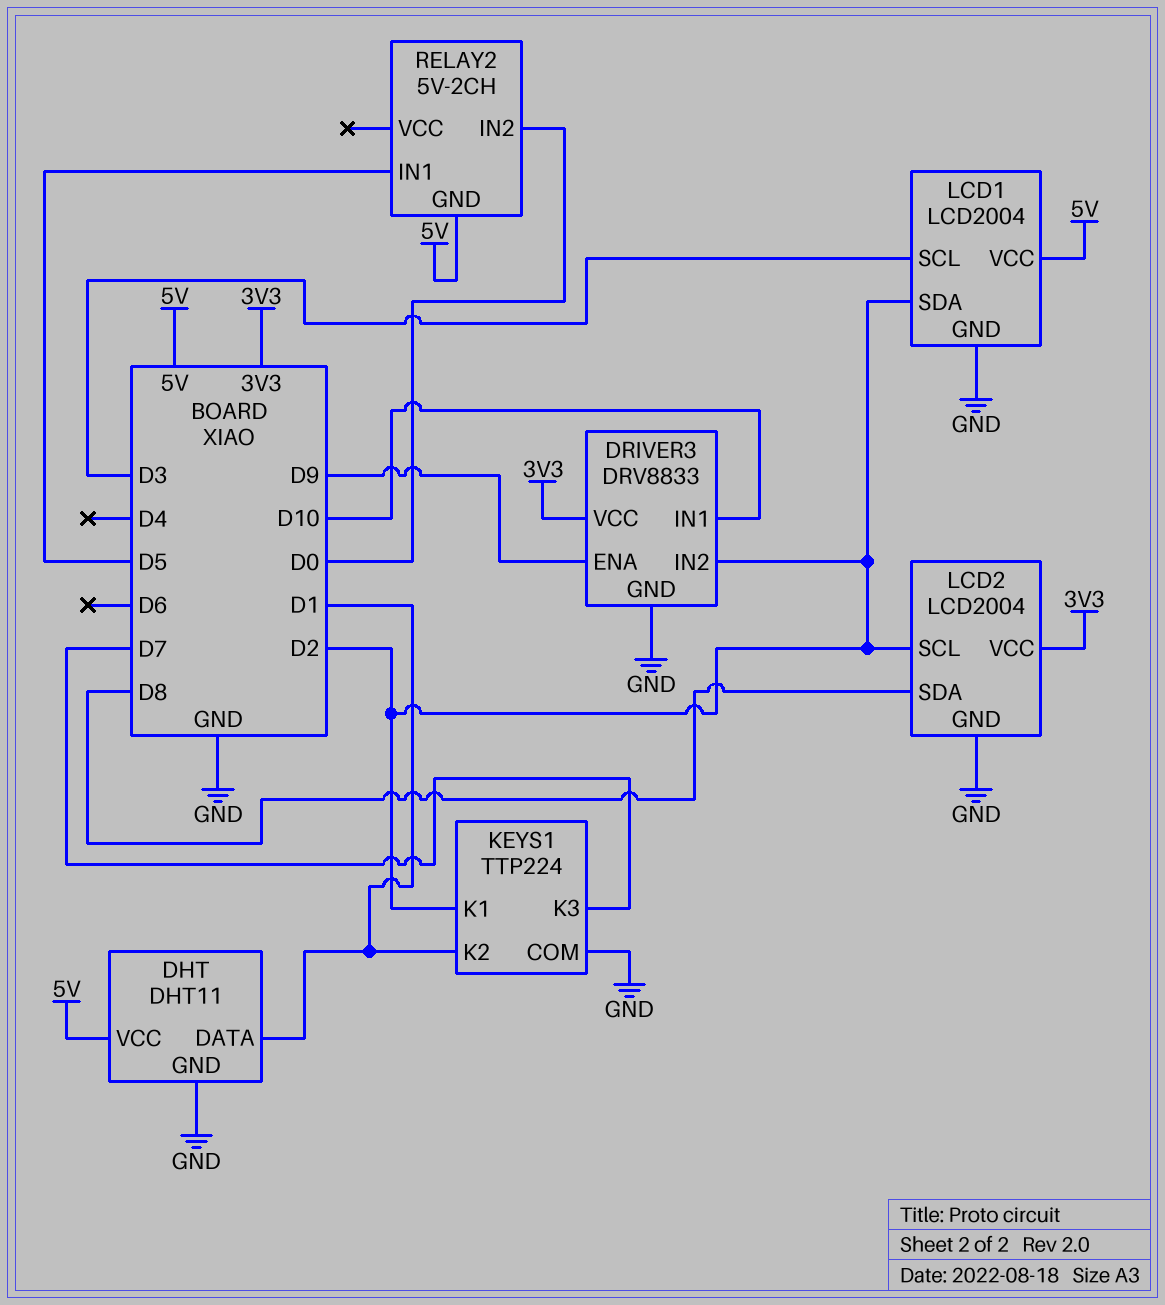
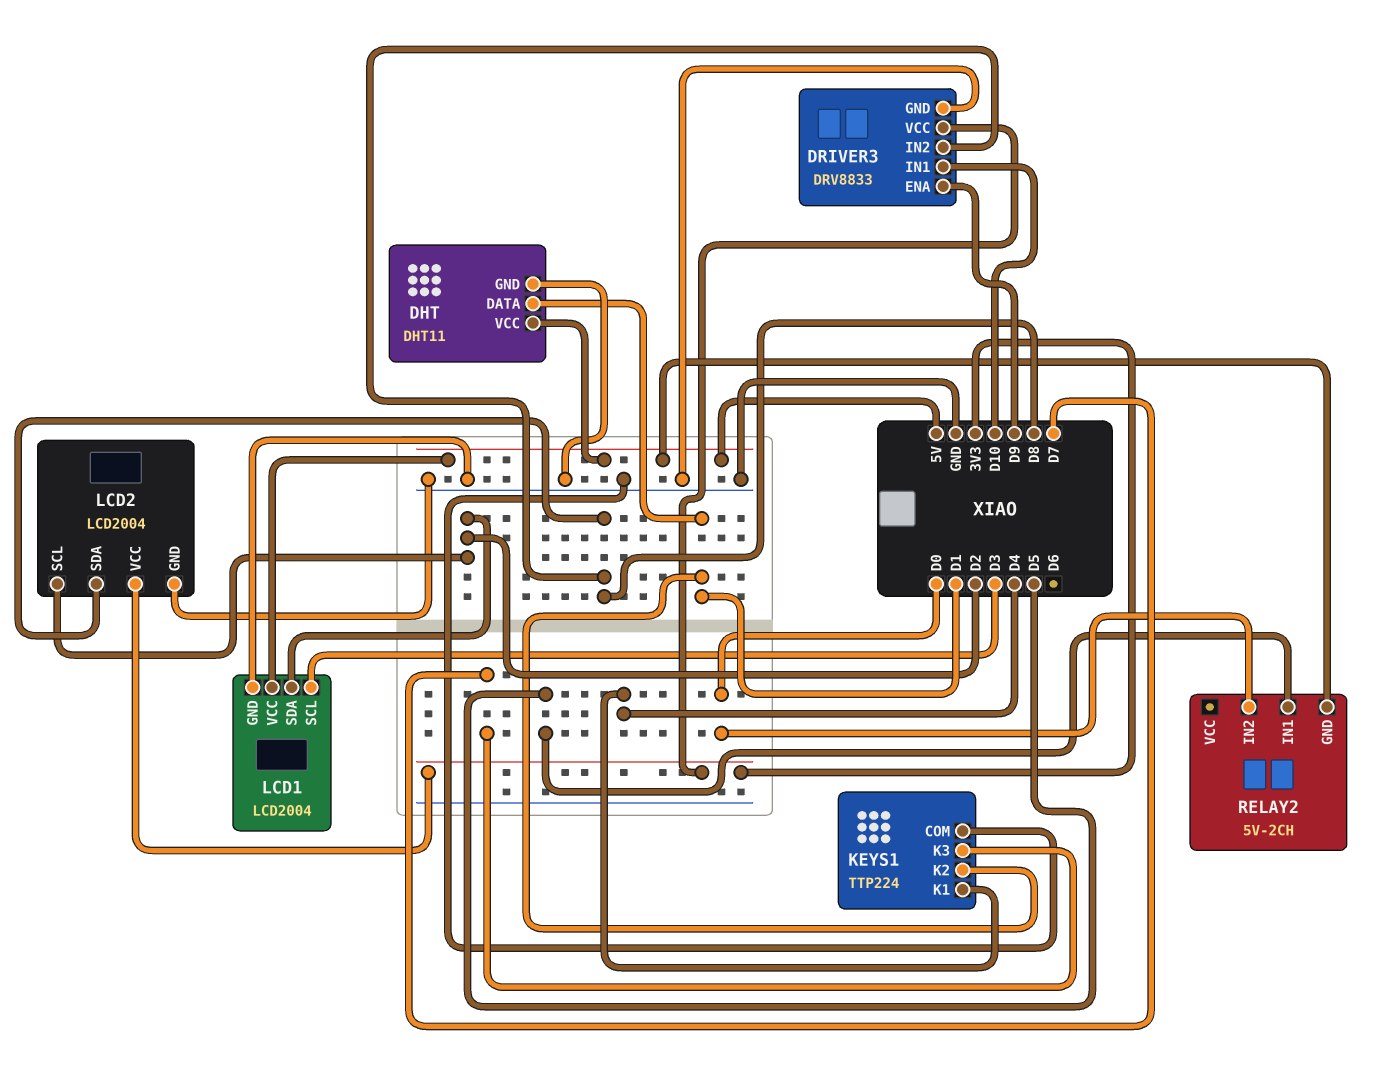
DRIVER3 pin IN2: D2 -> D8
KEYS1 pin K1: D2 -> D4

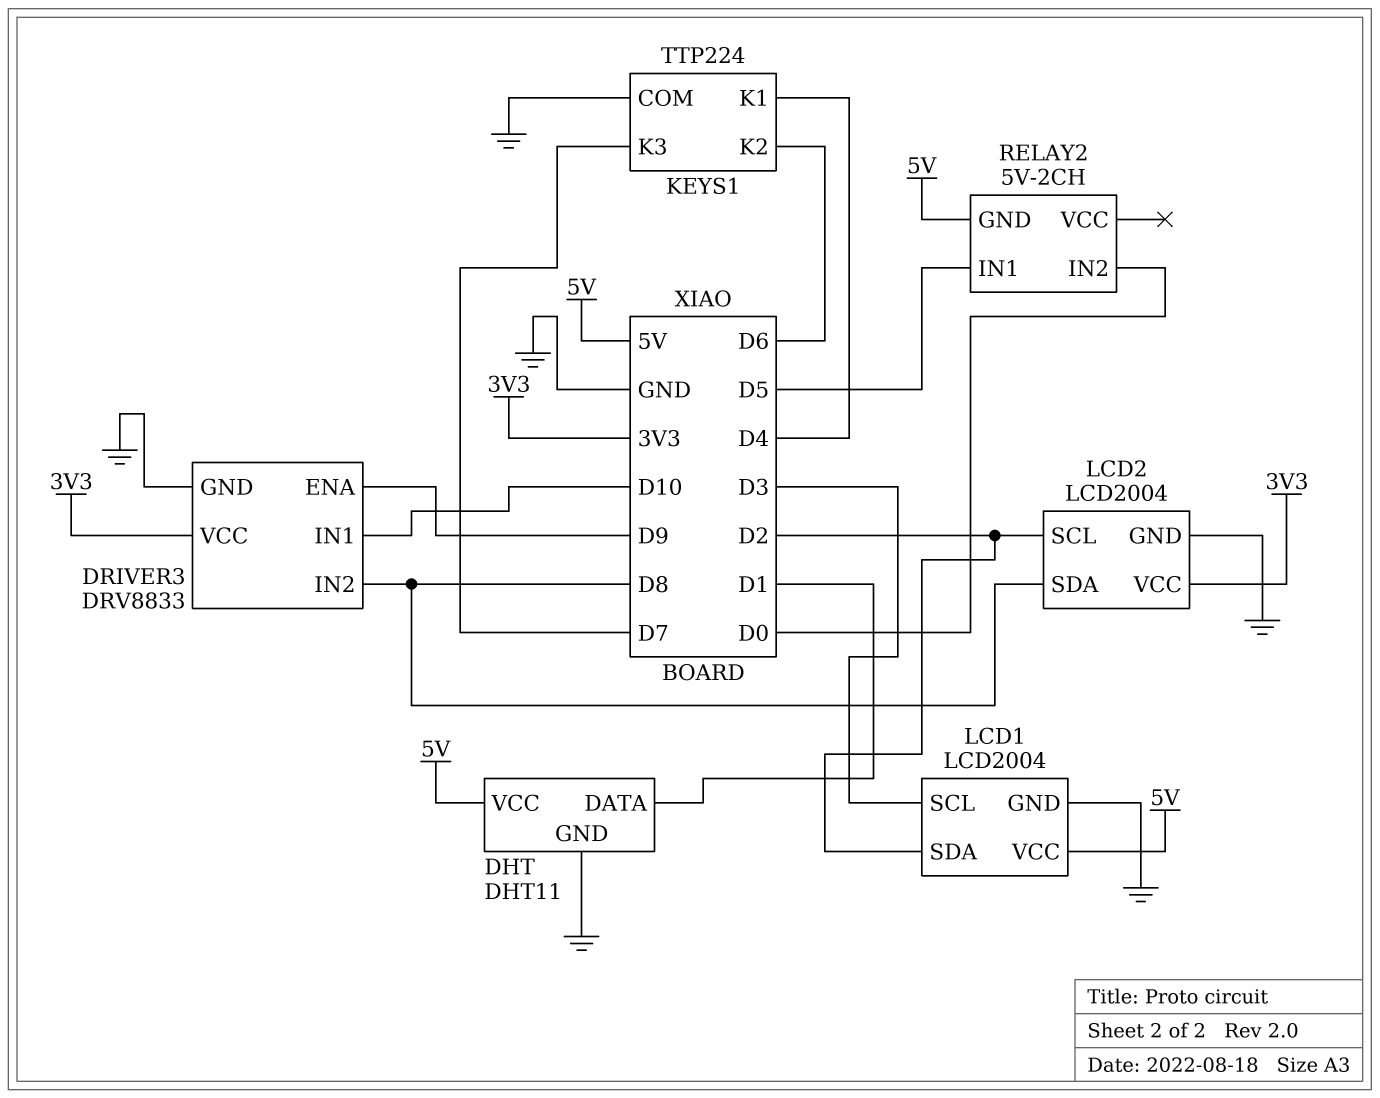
KEYS1 pin K2: D1 -> D6

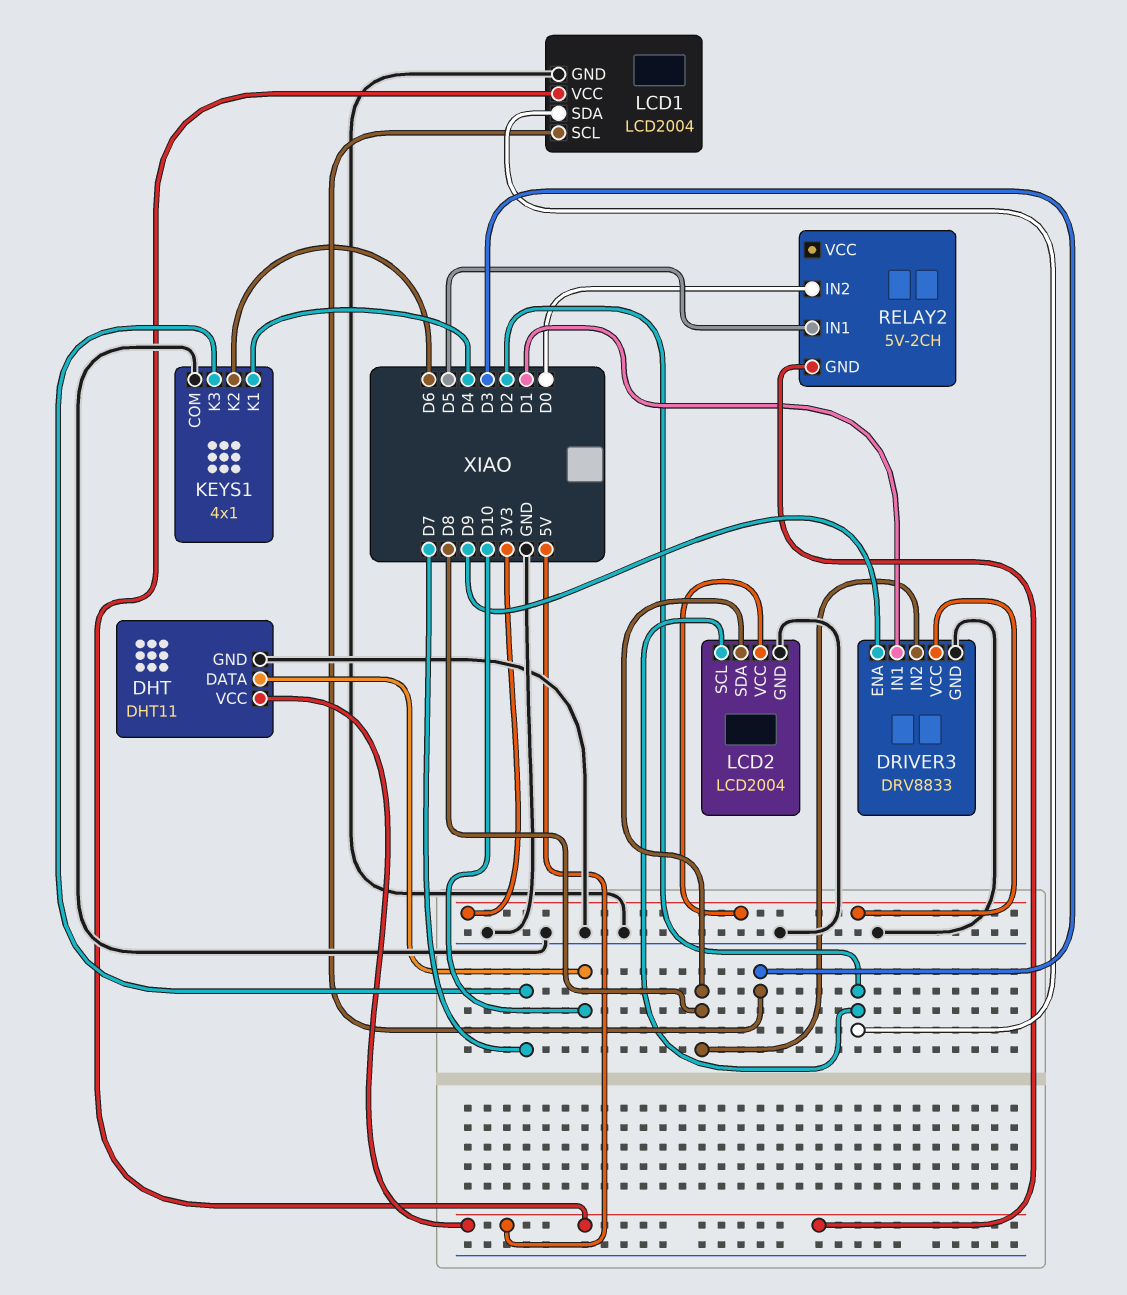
DHT pin DATA: D1 -> D10
DRIVER3 pin IN1: D10 -> D1
KEYS1: TTP224 -> 4x1

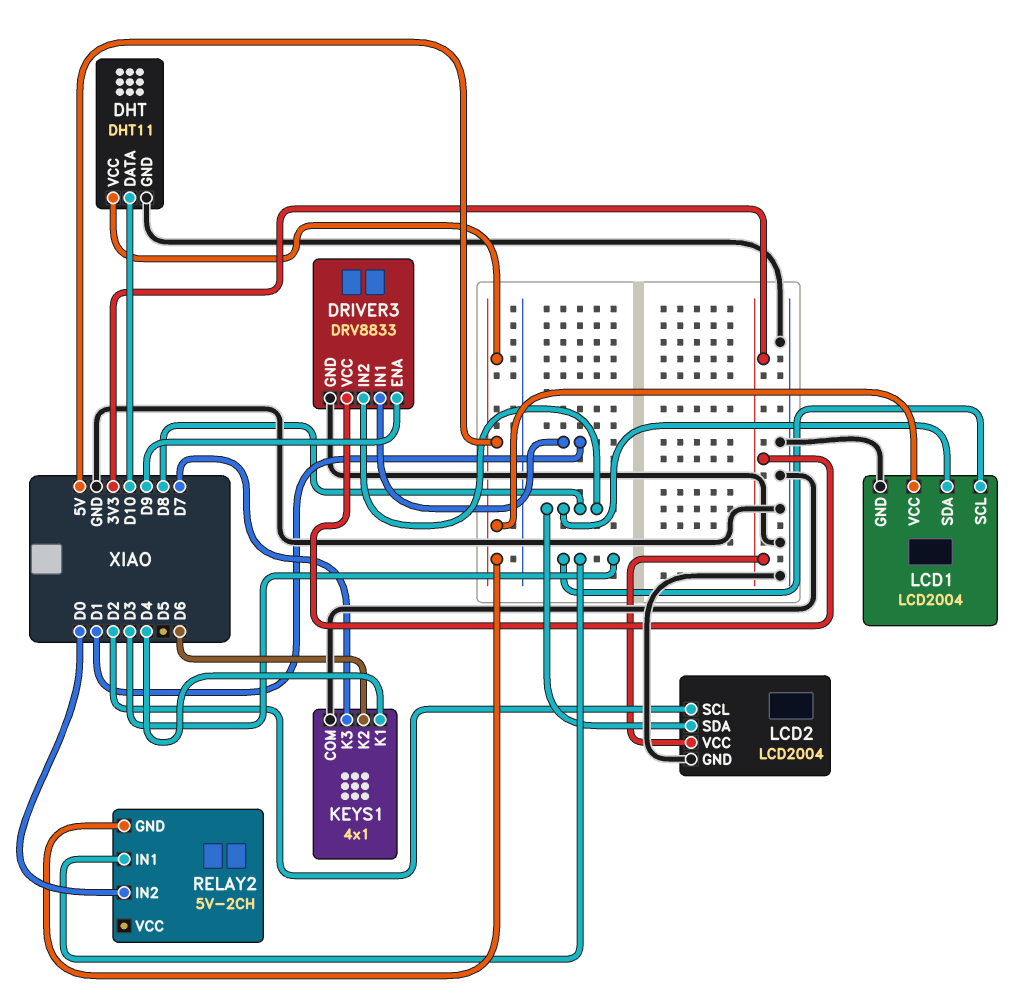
LCD1 pin SDA: D2 -> D8
RELAY2 pin IN1: D5 -> D3

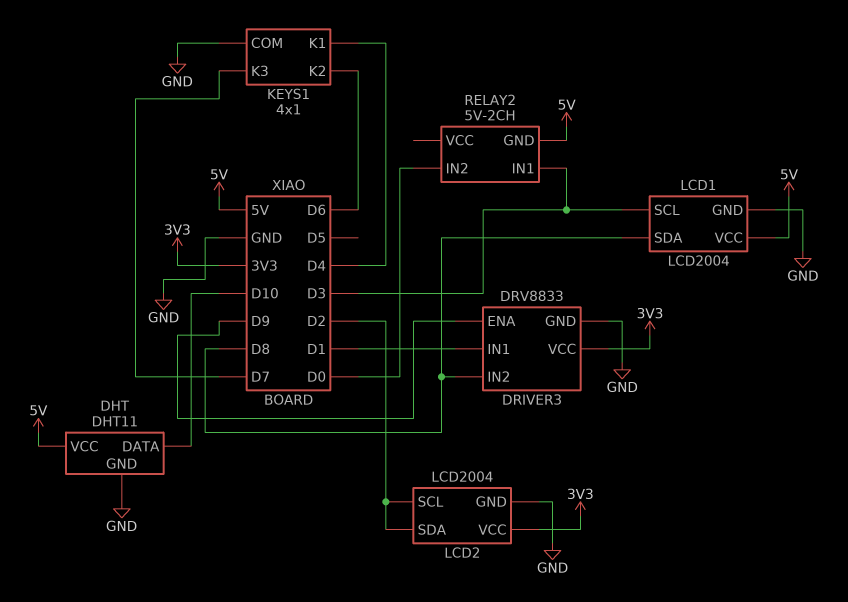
LCD2 pin SDA: D8 -> D2

